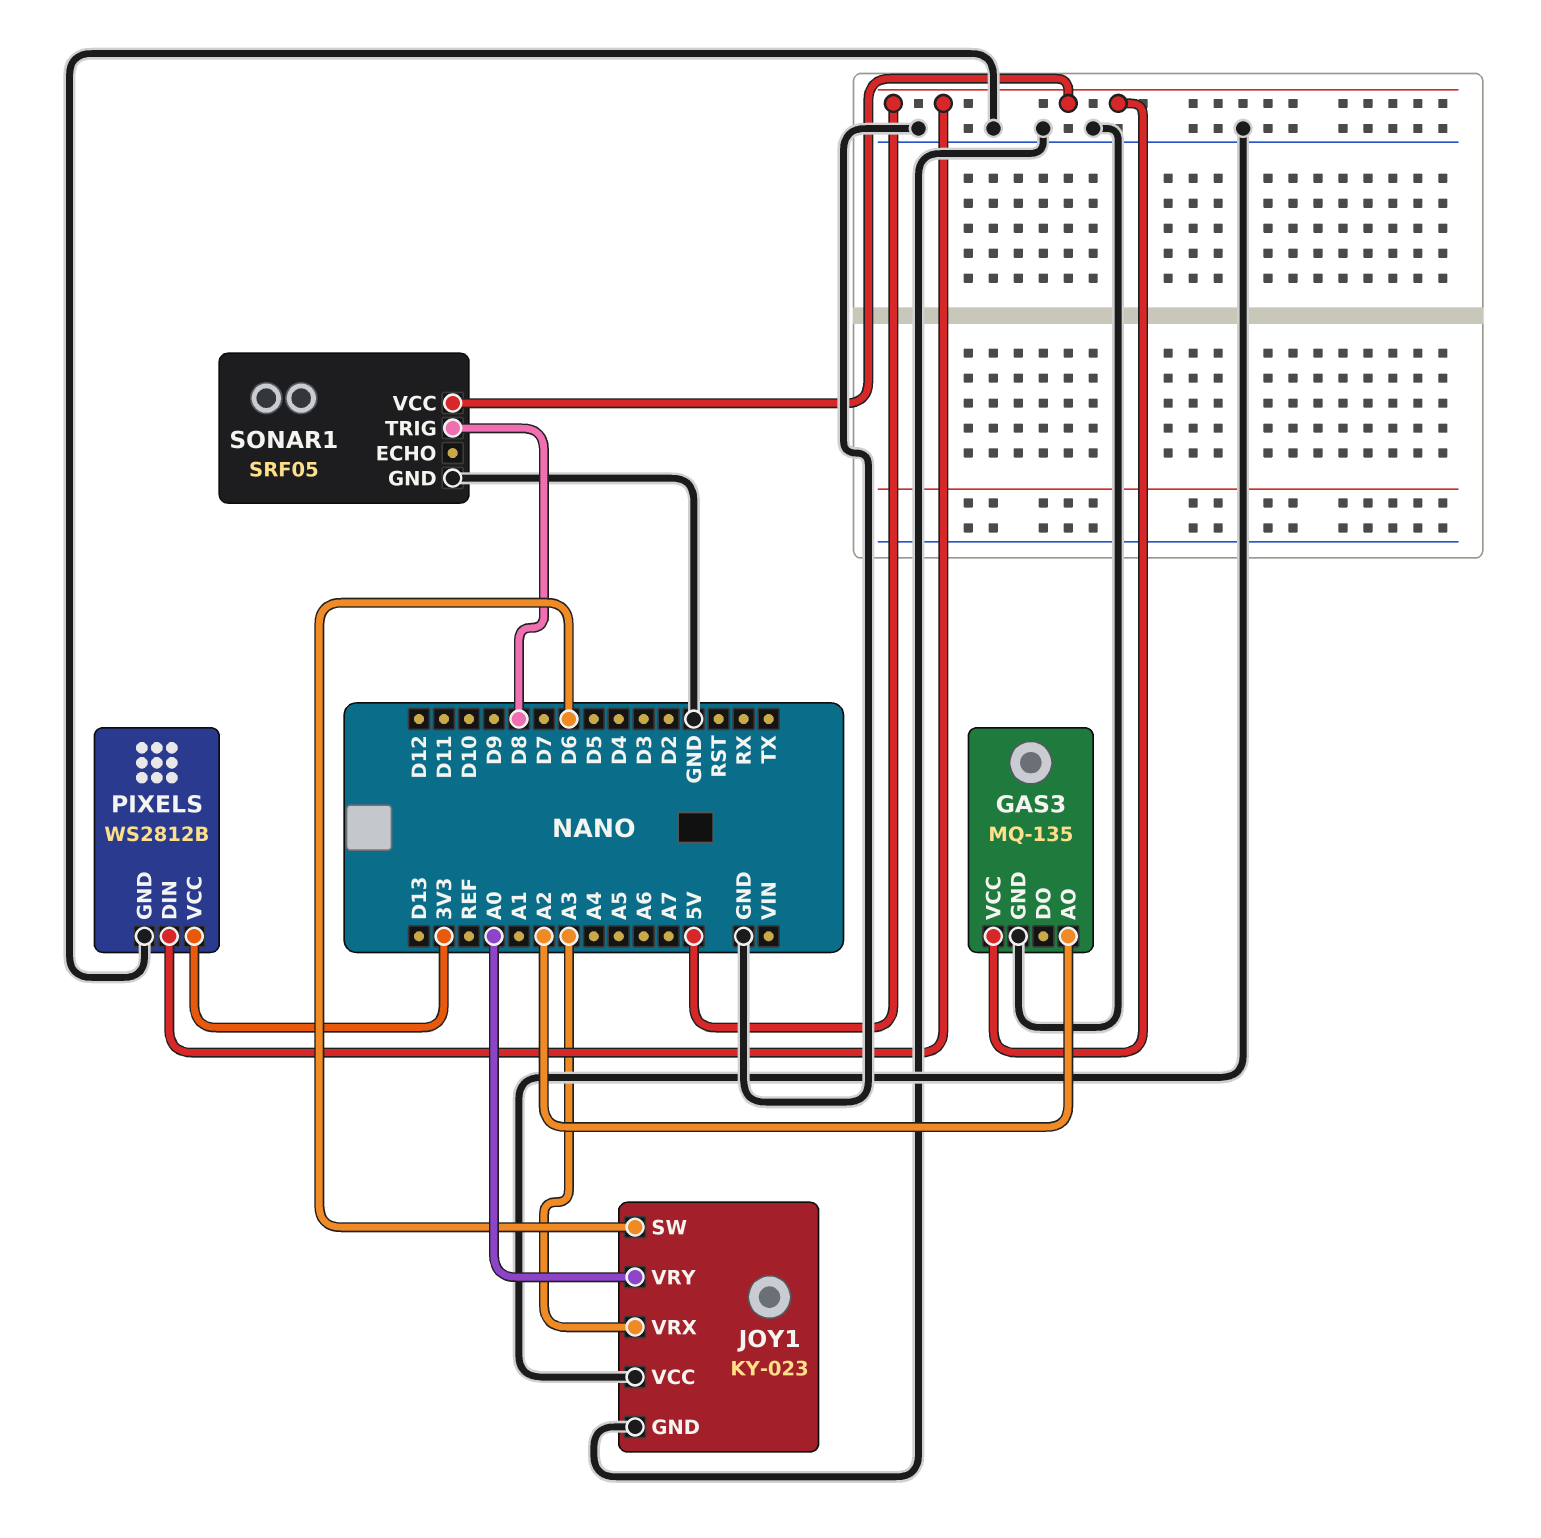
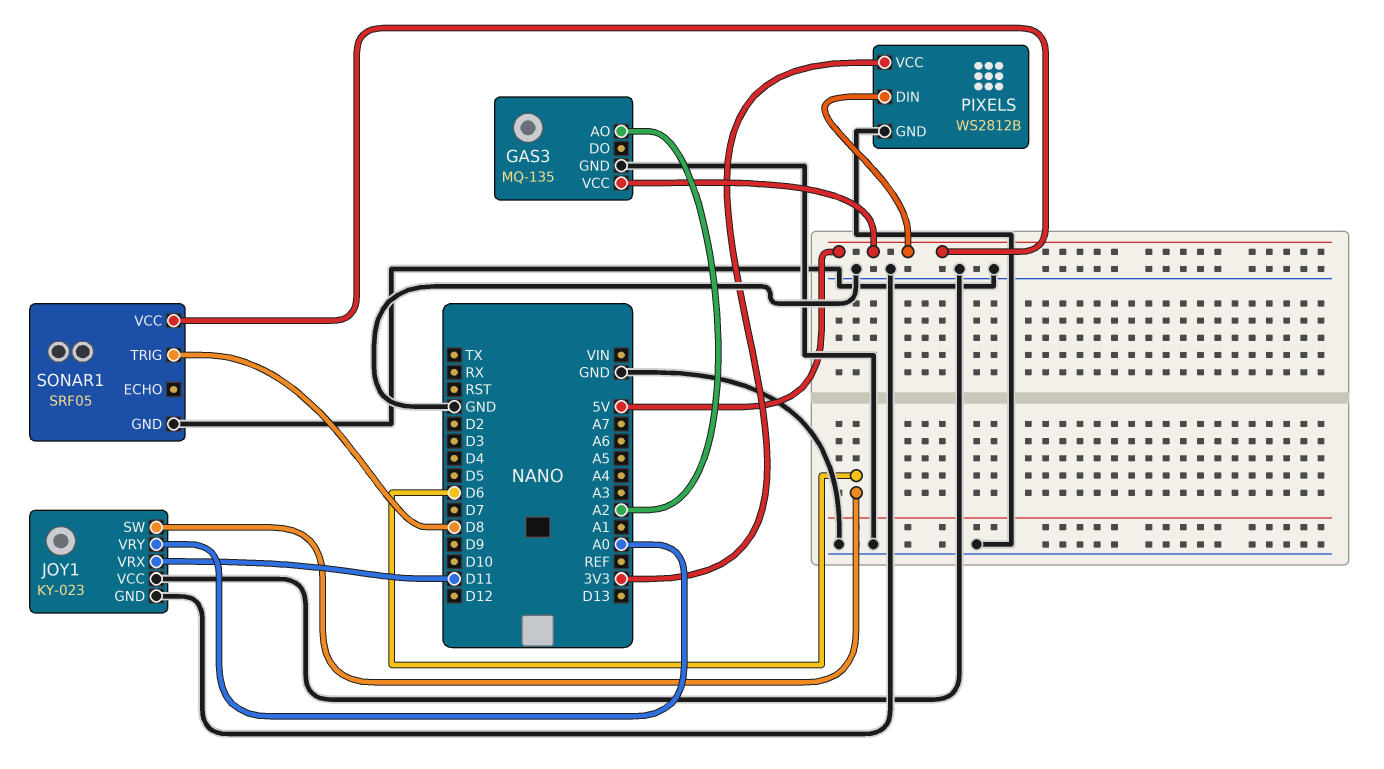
JOY1 pin VRX: A3 -> D11

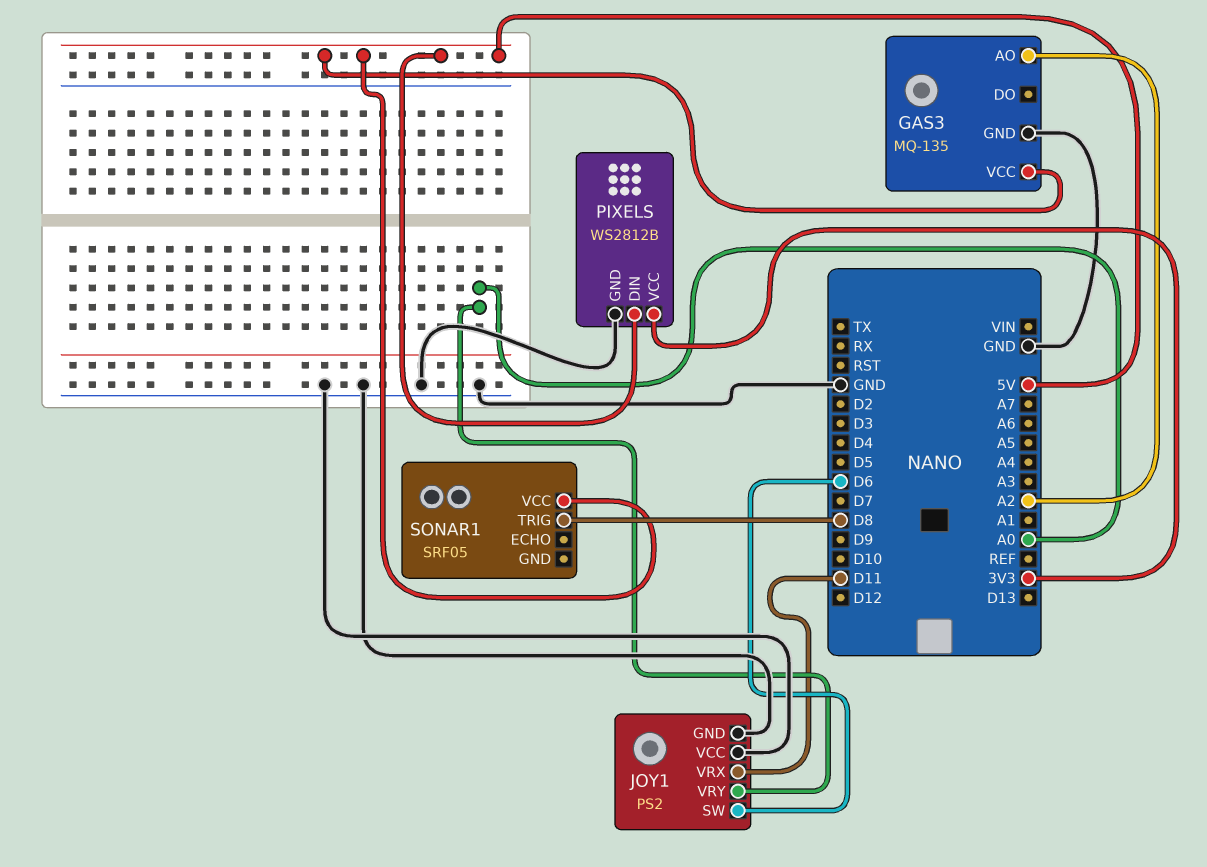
JOY1: KY-023 -> PS2
SONAR1 pin GND: GND -> none

